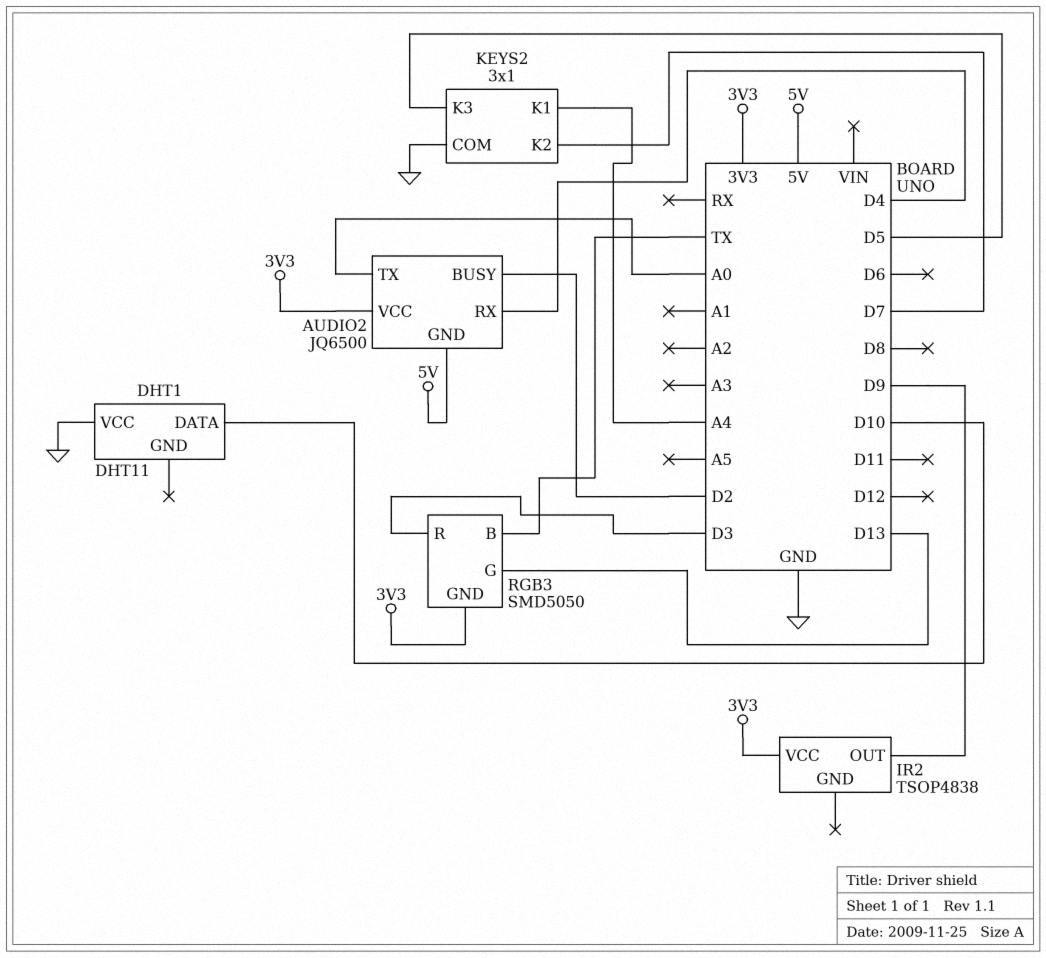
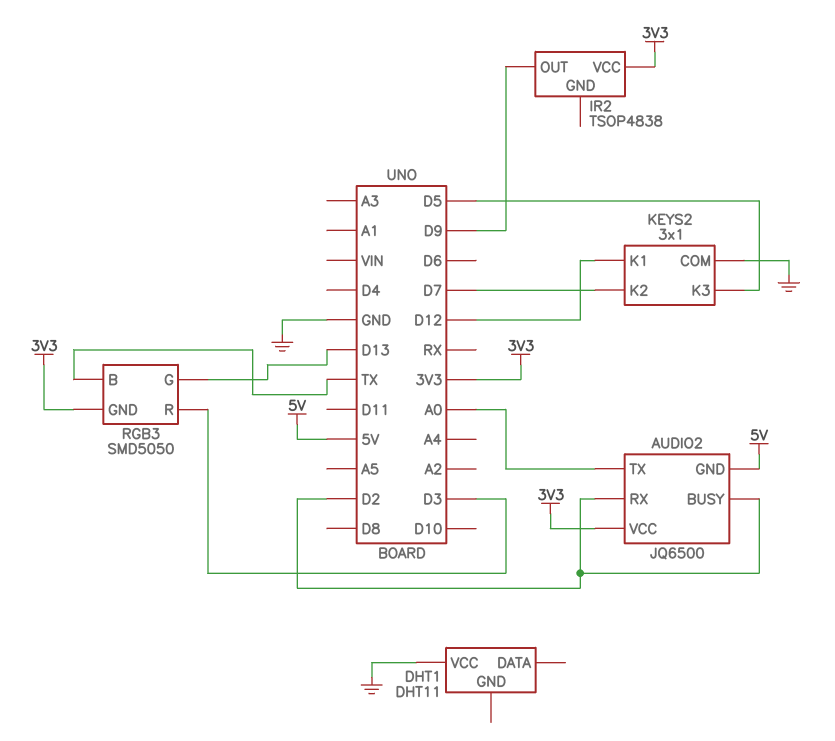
AUDIO2 pin RX: D4 -> D2
DHT1 pin DATA: D10 -> none
KEYS2 pin K1: A4 -> D12

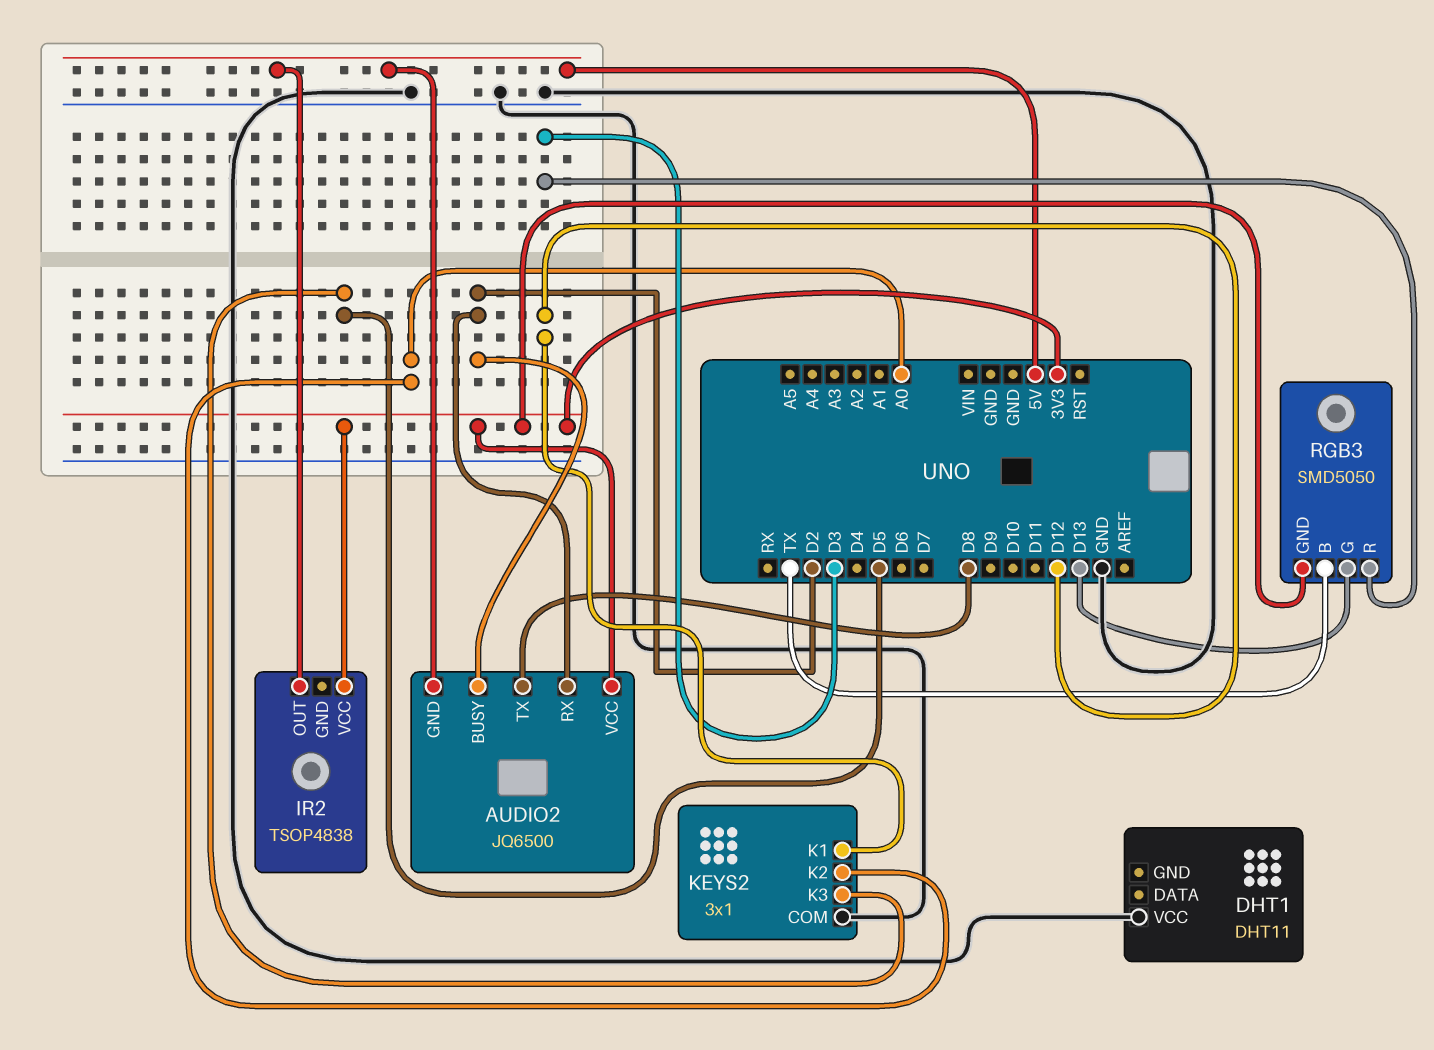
AUDIO2 pin TX: A0 -> D8
IR2 pin OUT: D9 -> 5V
KEYS2 pin K2: D7 -> A0

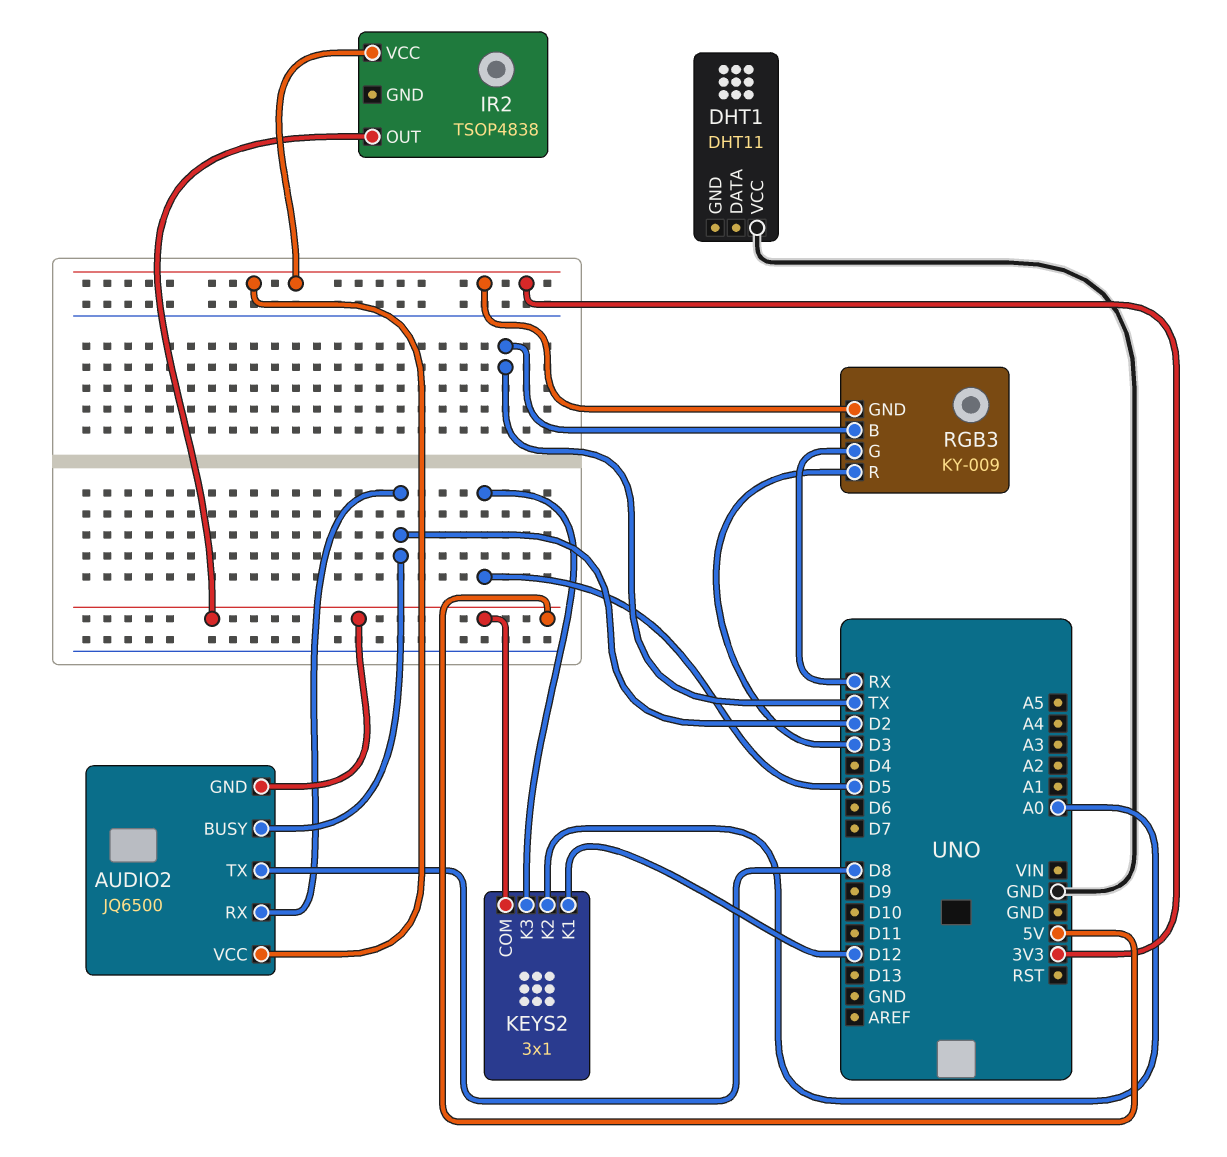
KEYS2 pin COM: GND -> 5V
RGB3: SMD5050 -> KY-009
RGB3 pin G: D13 -> RX

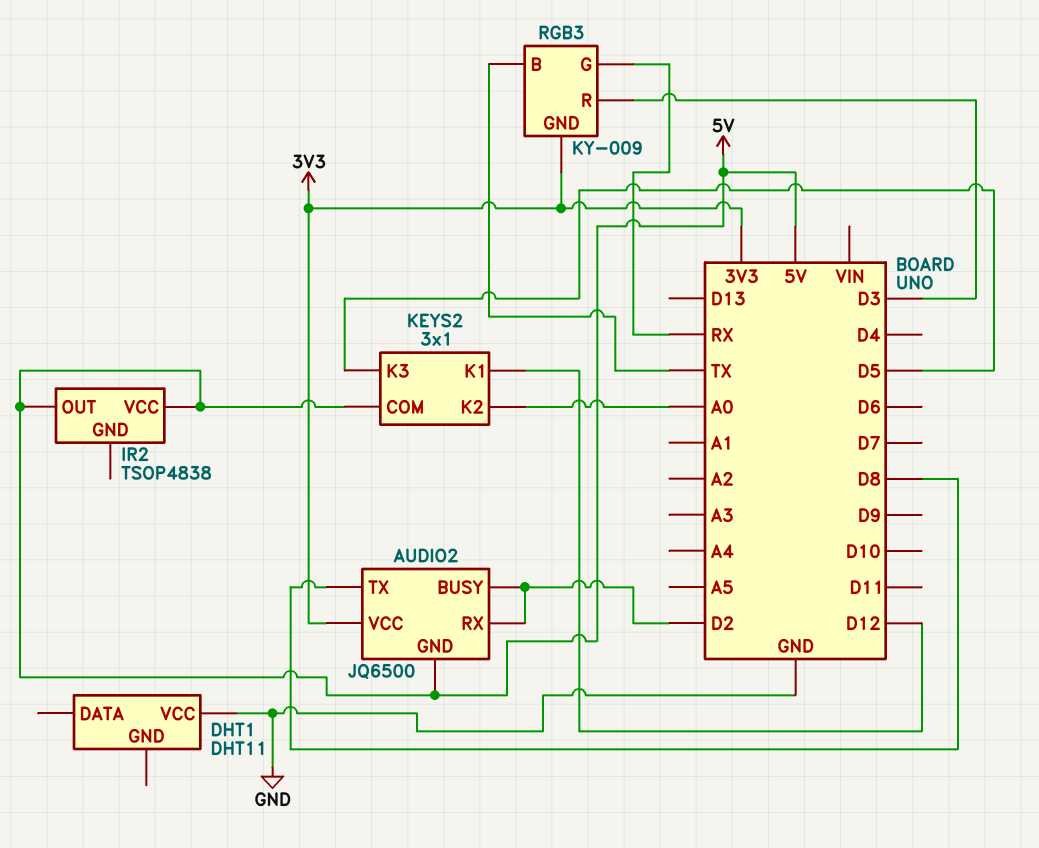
IR2 pin VCC: 3V3 -> 5V

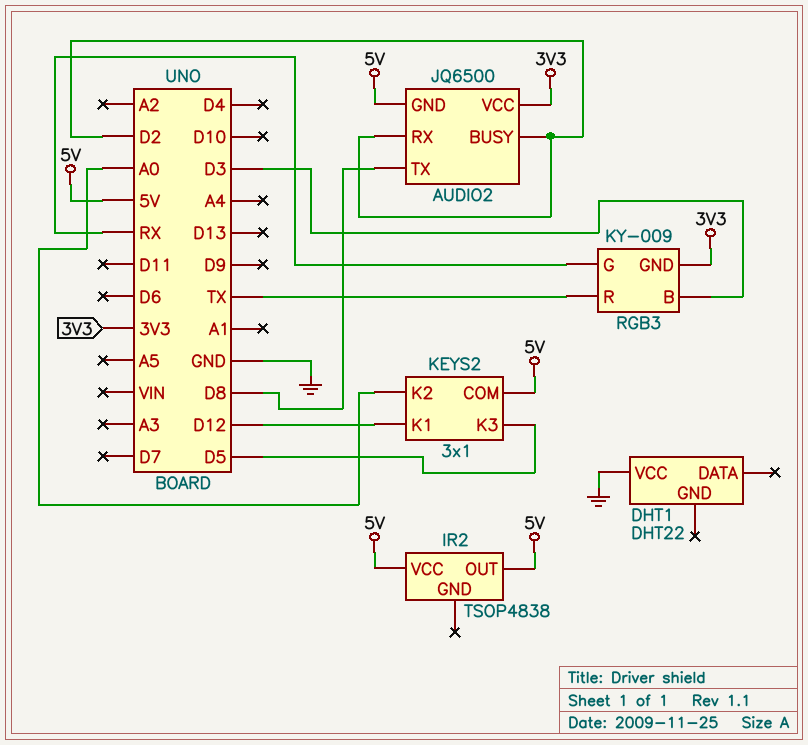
DHT1: DHT11 -> DHT22
RGB3 pin B: TX -> D3
RGB3 pin R: D3 -> TX

